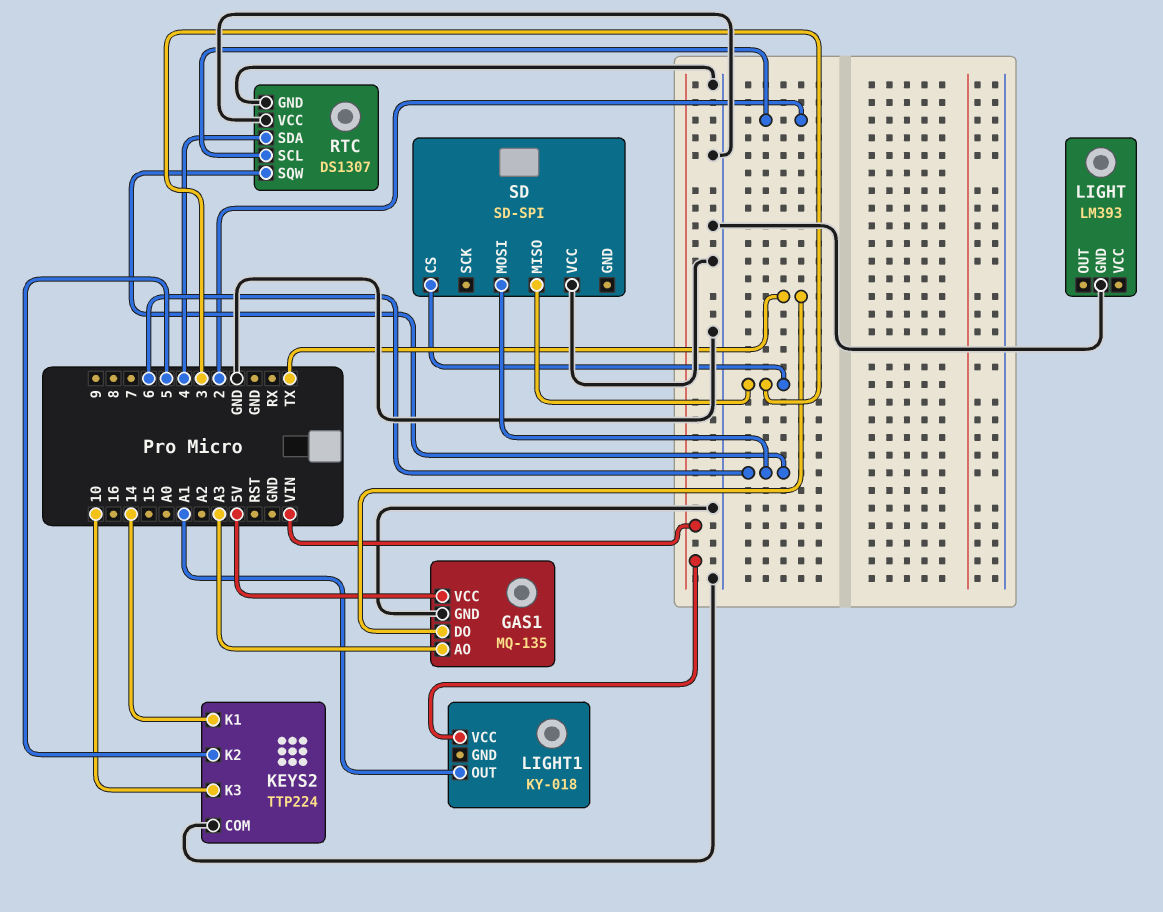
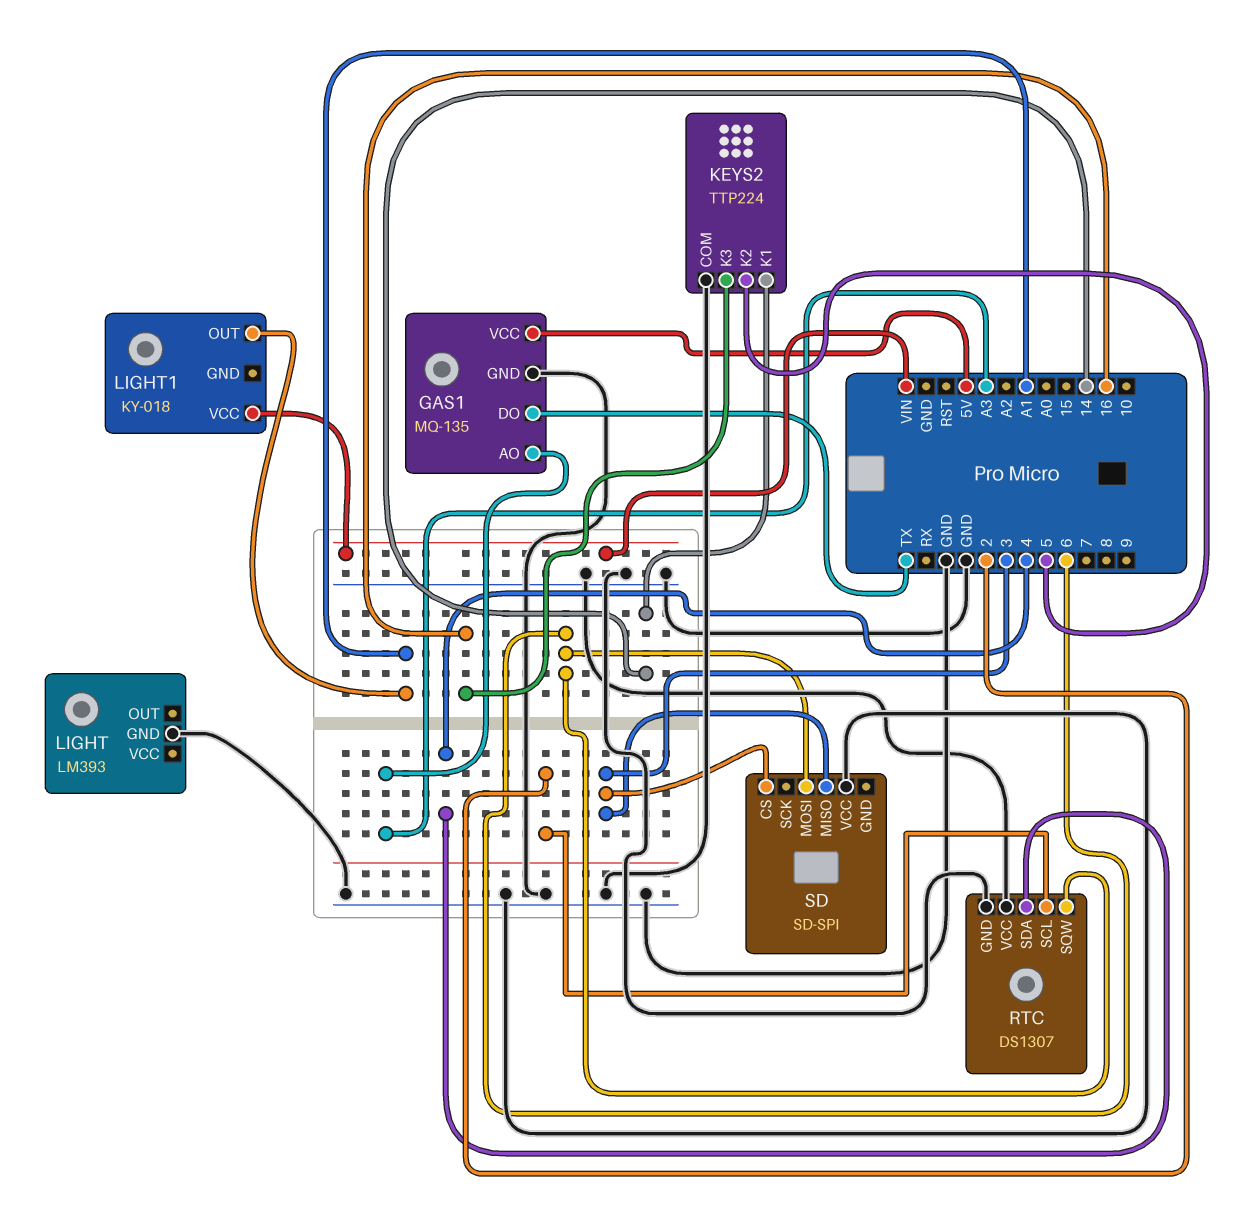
KEYS2 pin K3: 10 -> 16

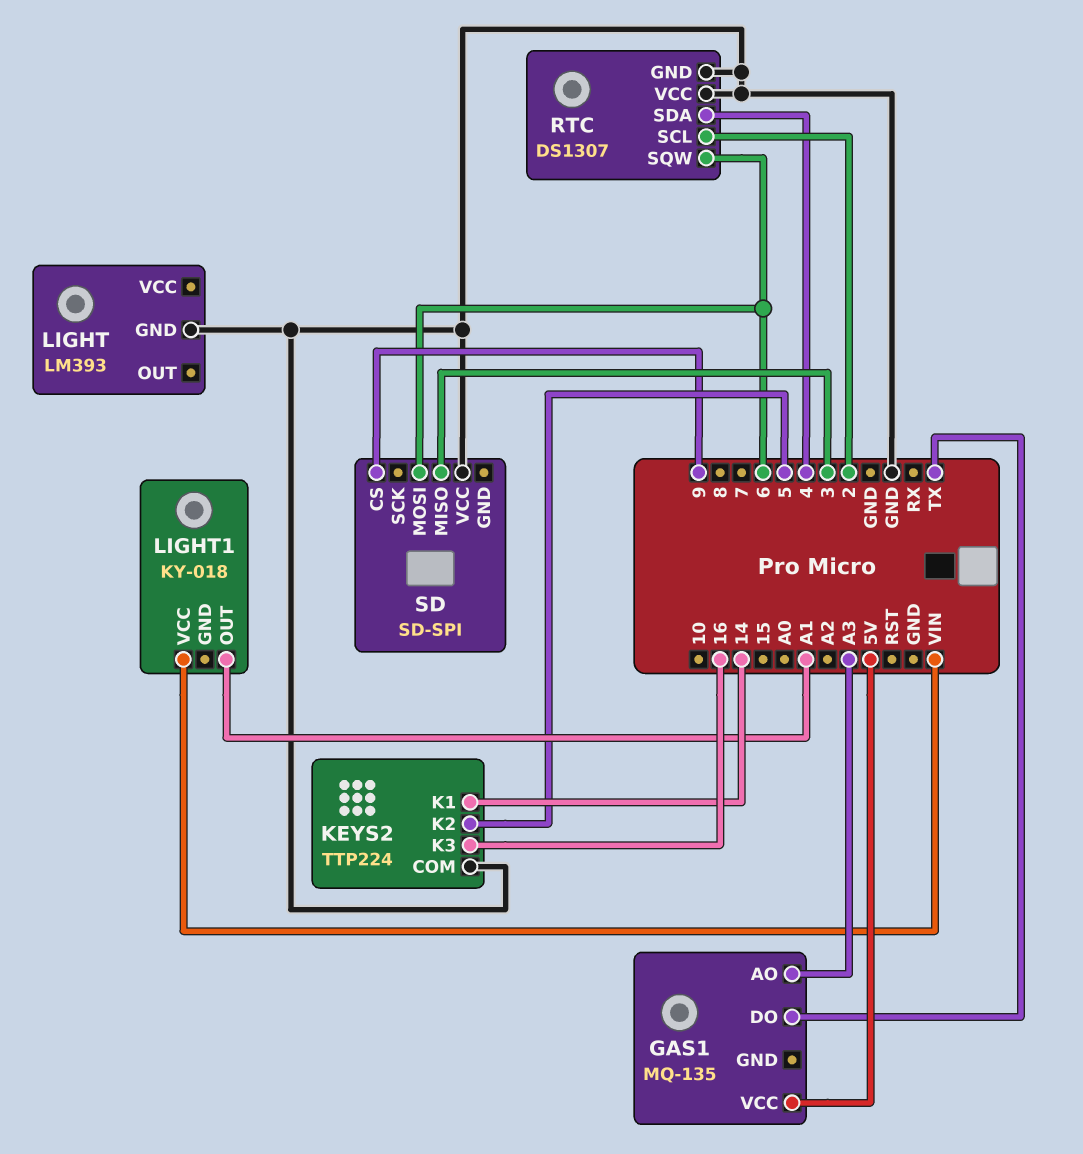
GAS1 pin GND: GND -> none
SD pin CS: 3 -> 9

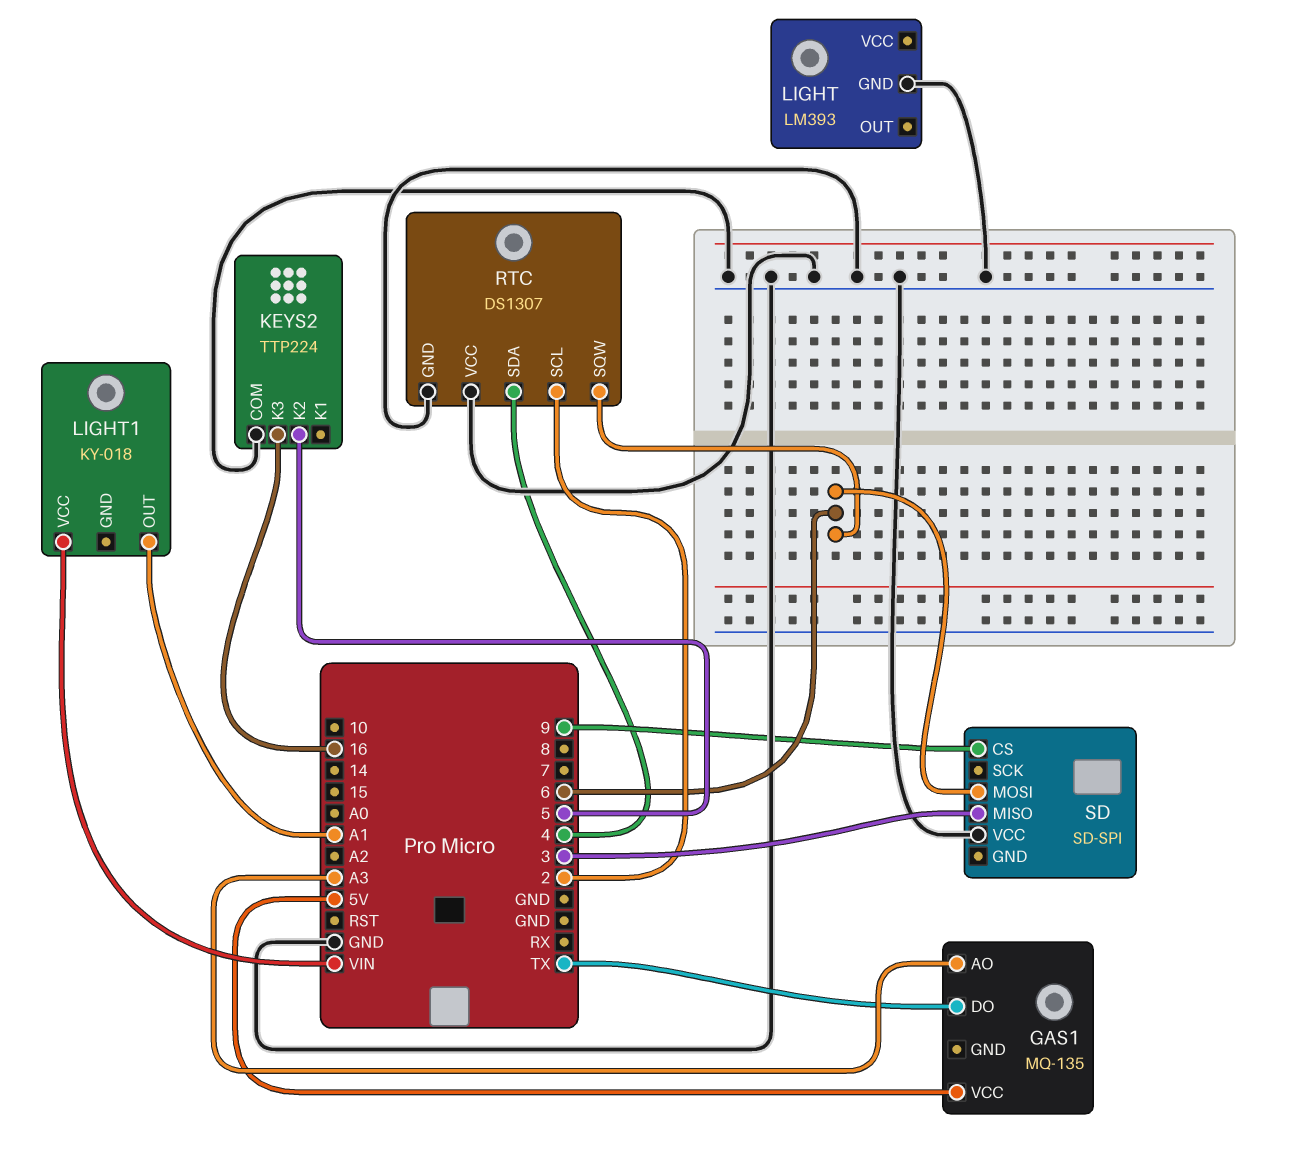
KEYS2 pin K1: 14 -> none

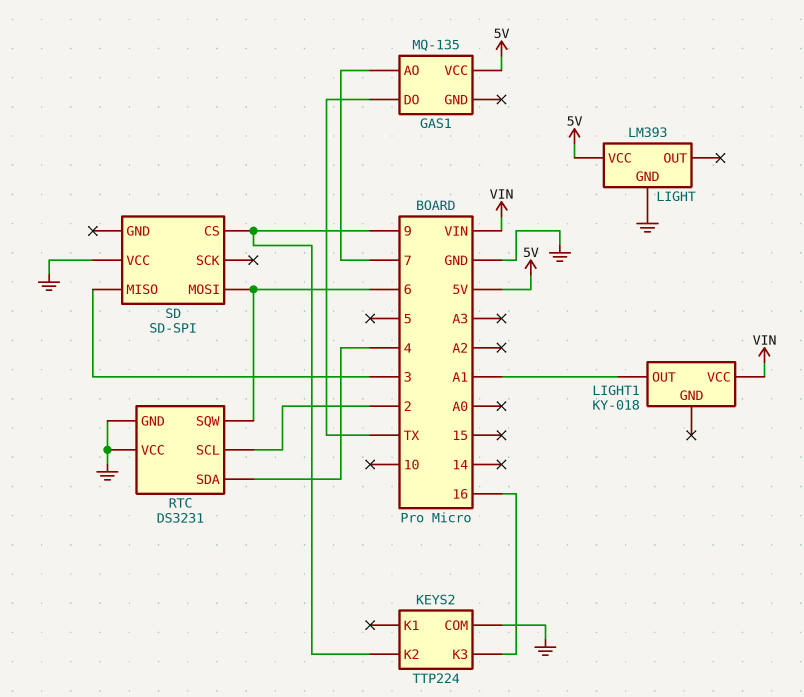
GAS1 pin AO: A3 -> 7
KEYS2 pin K2: 5 -> 9
LIGHT pin VCC: none -> 5V
RTC: DS1307 -> DS3231

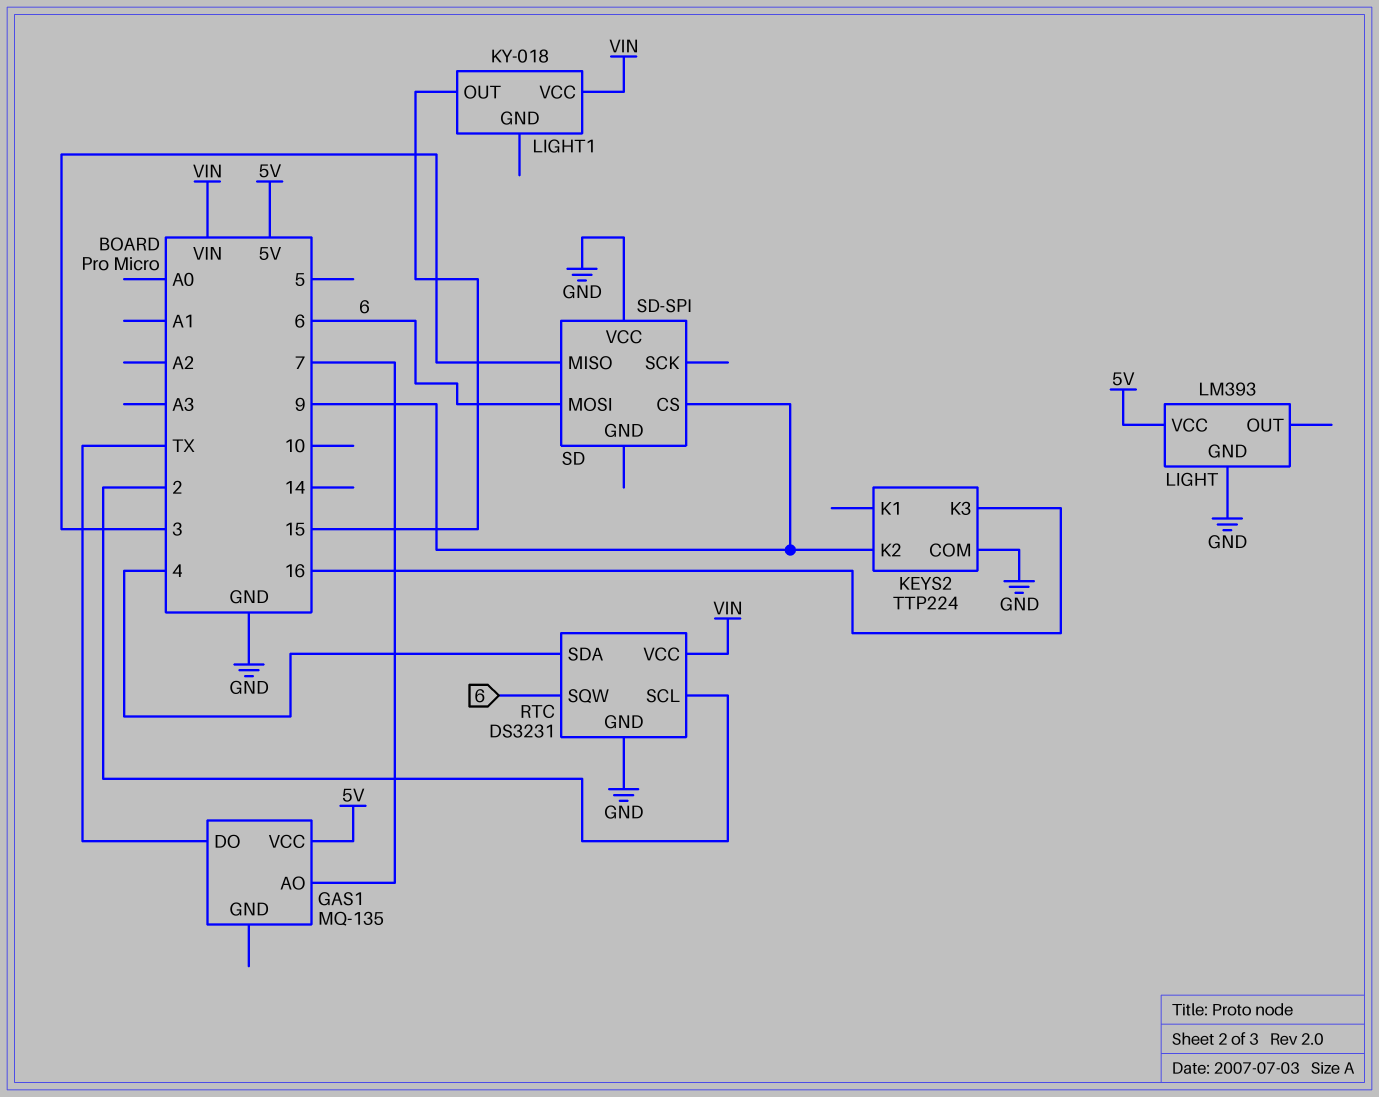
LIGHT1 pin OUT: A1 -> 15
RTC pin VCC: GND -> VIN

